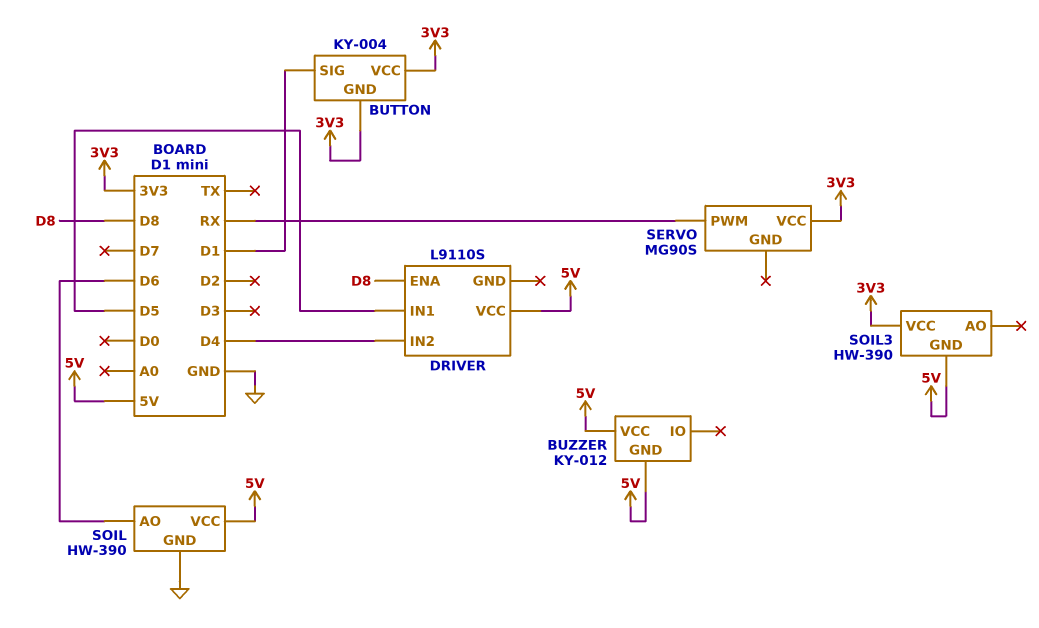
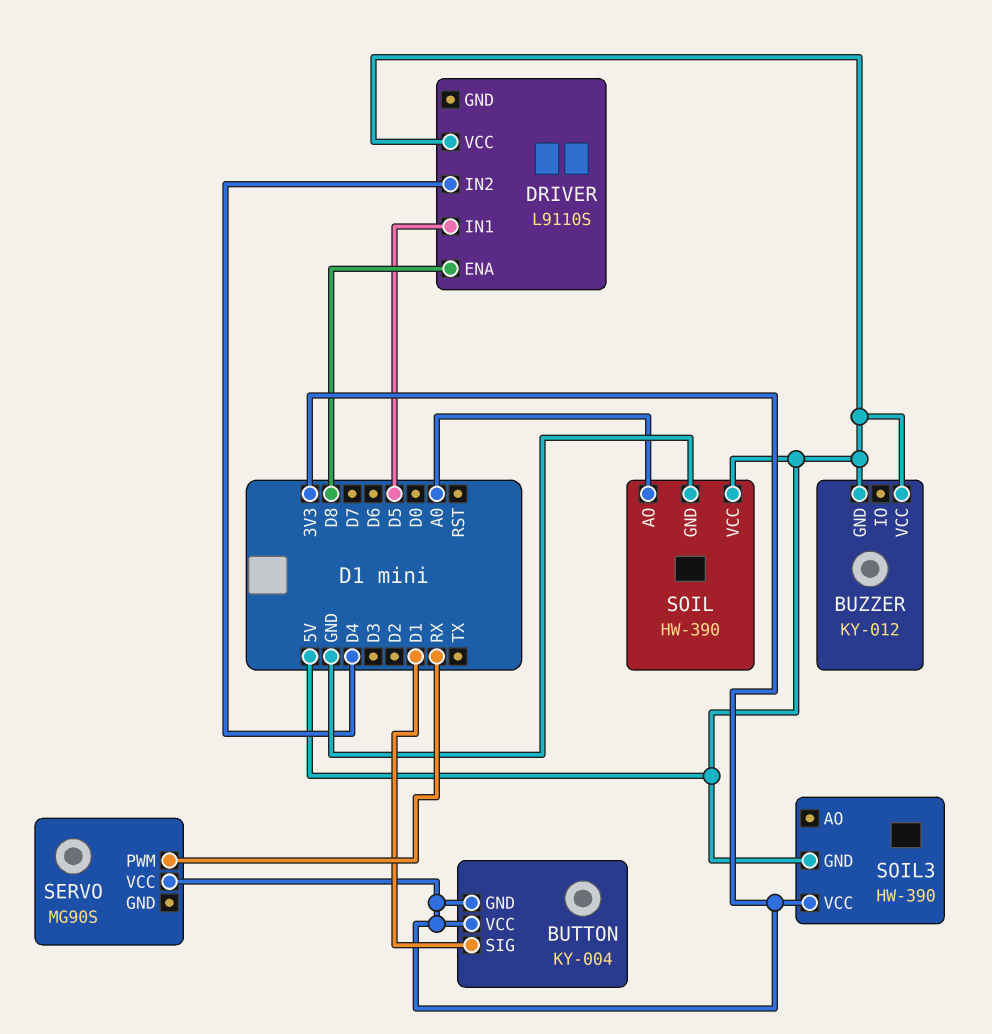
SOIL pin AO: D6 -> A0

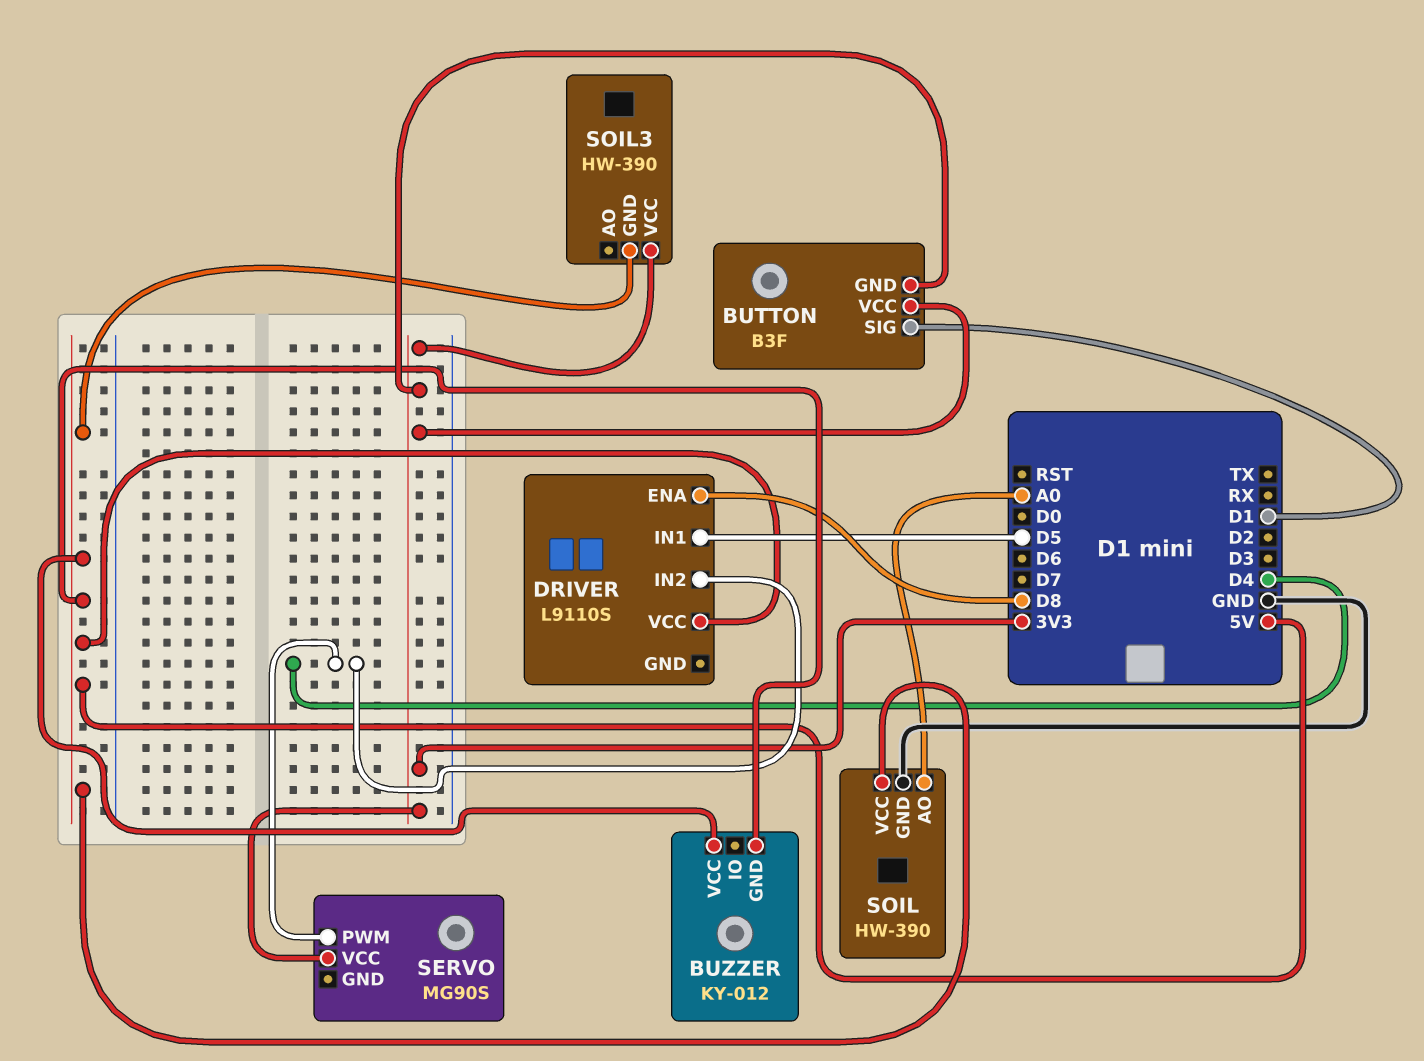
BUTTON: KY-004 -> B3F
SERVO pin PWM: RX -> D4

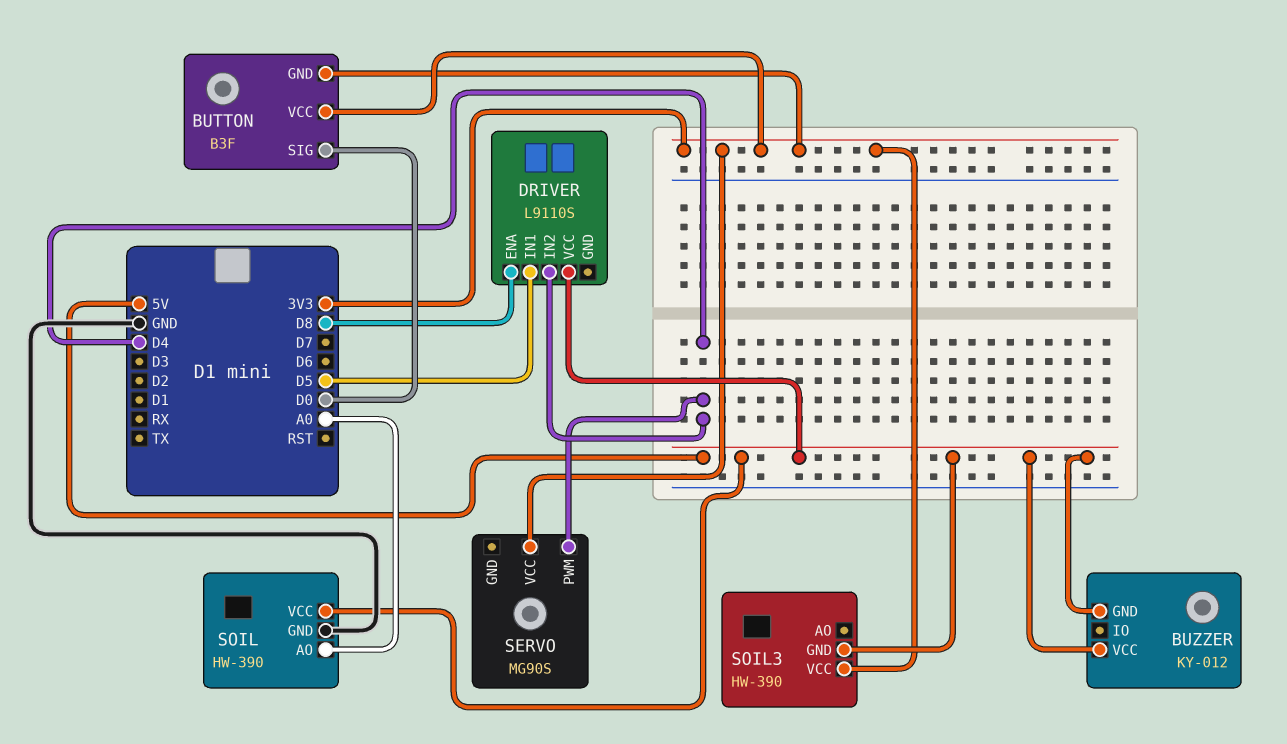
BUTTON pin SIG: D1 -> D0

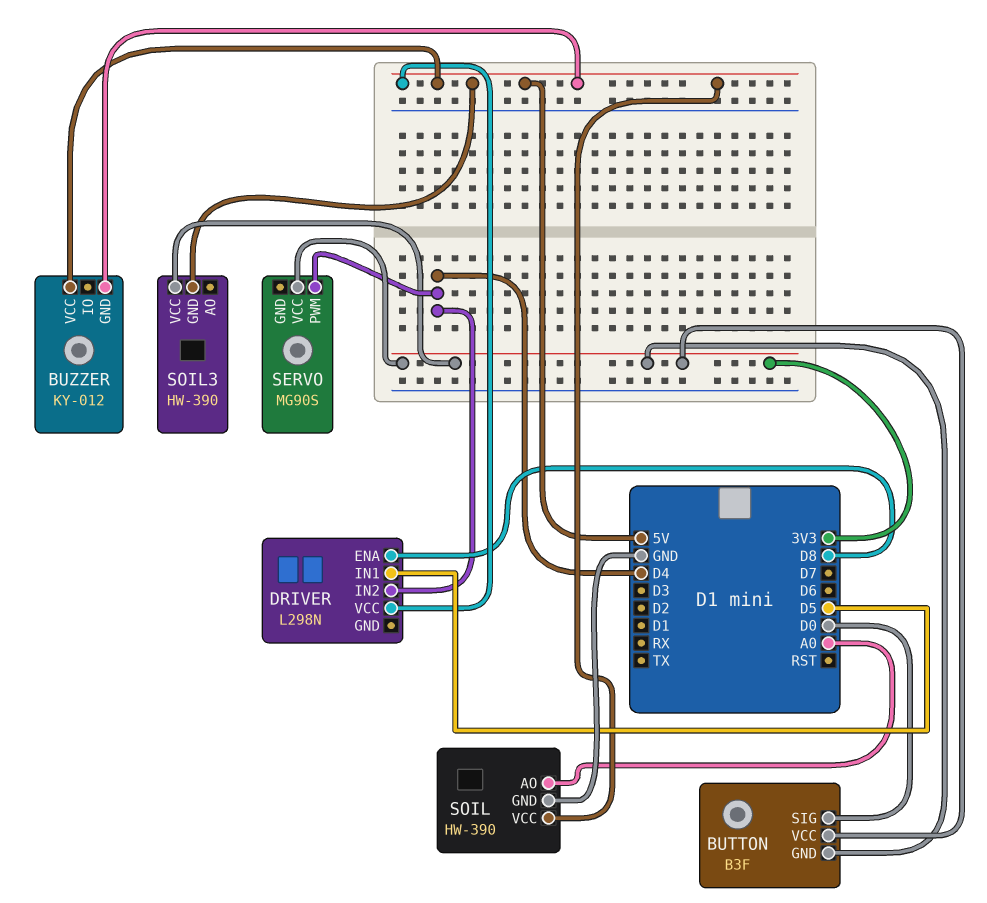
DRIVER: L9110S -> L298N

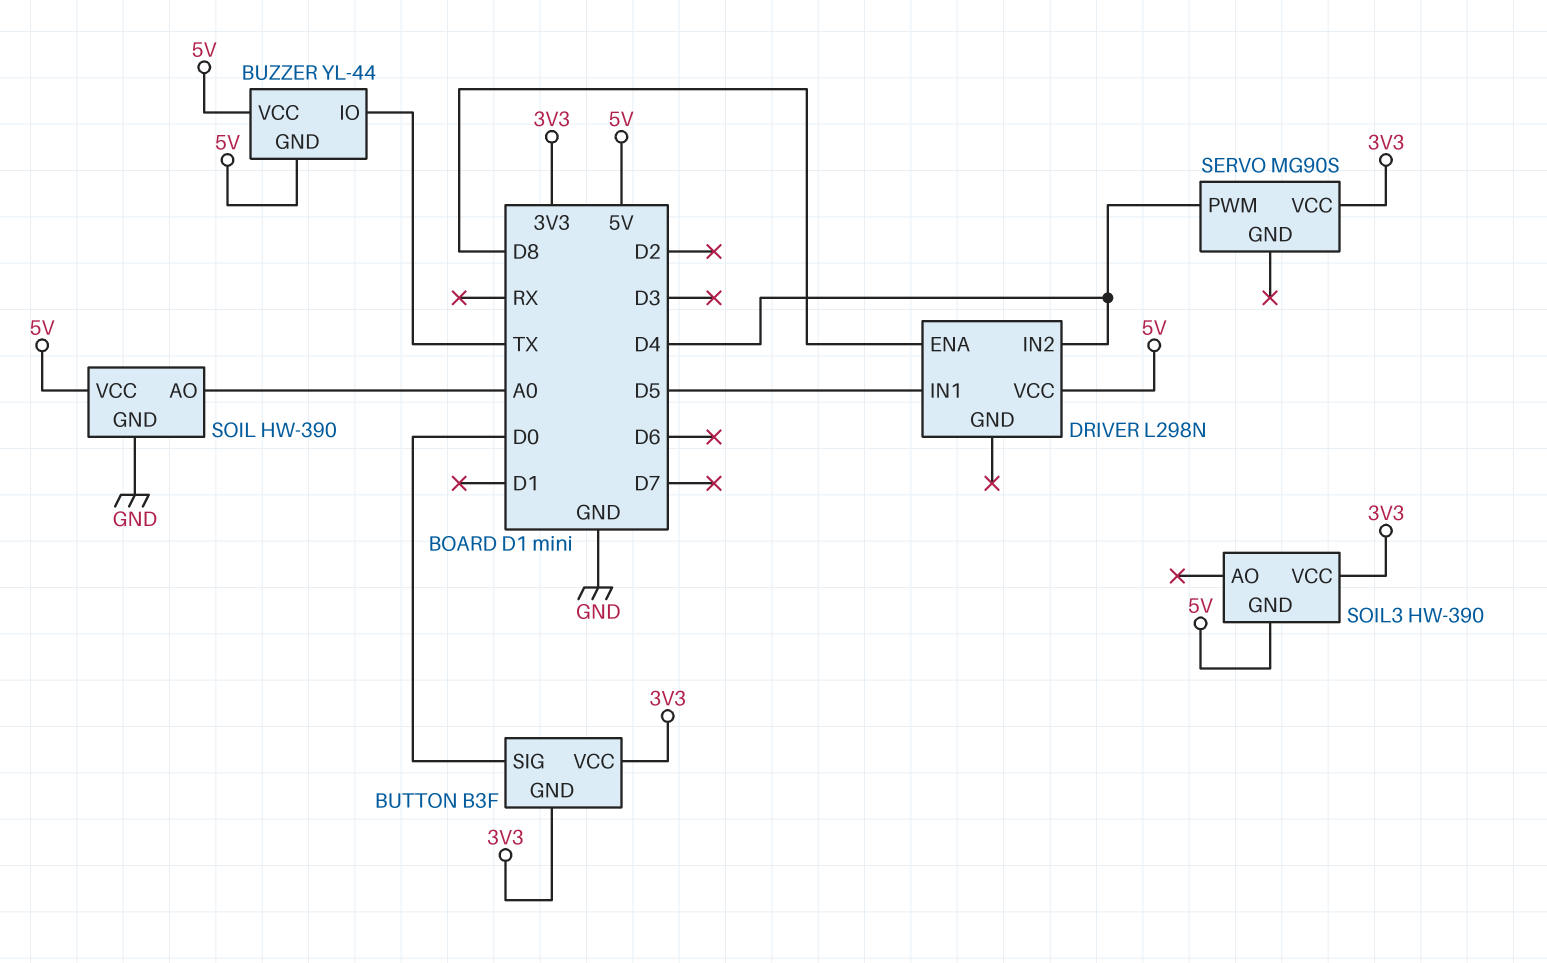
BUZZER: KY-012 -> YL-44
BUZZER pin IO: none -> TX

